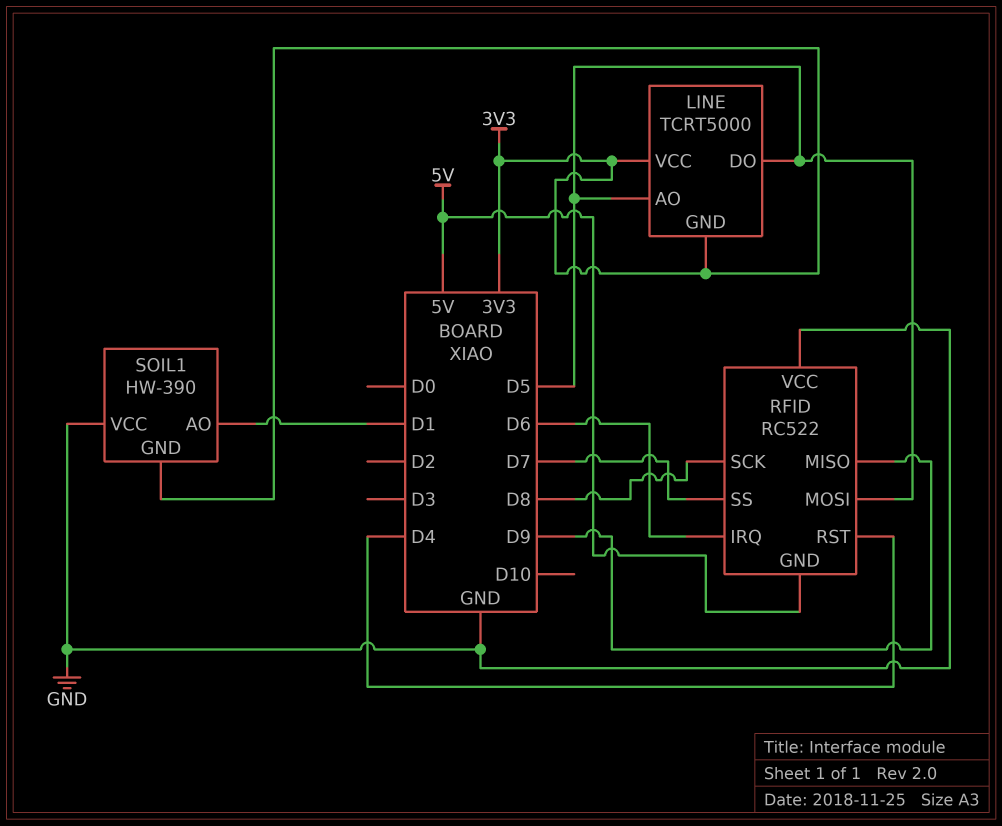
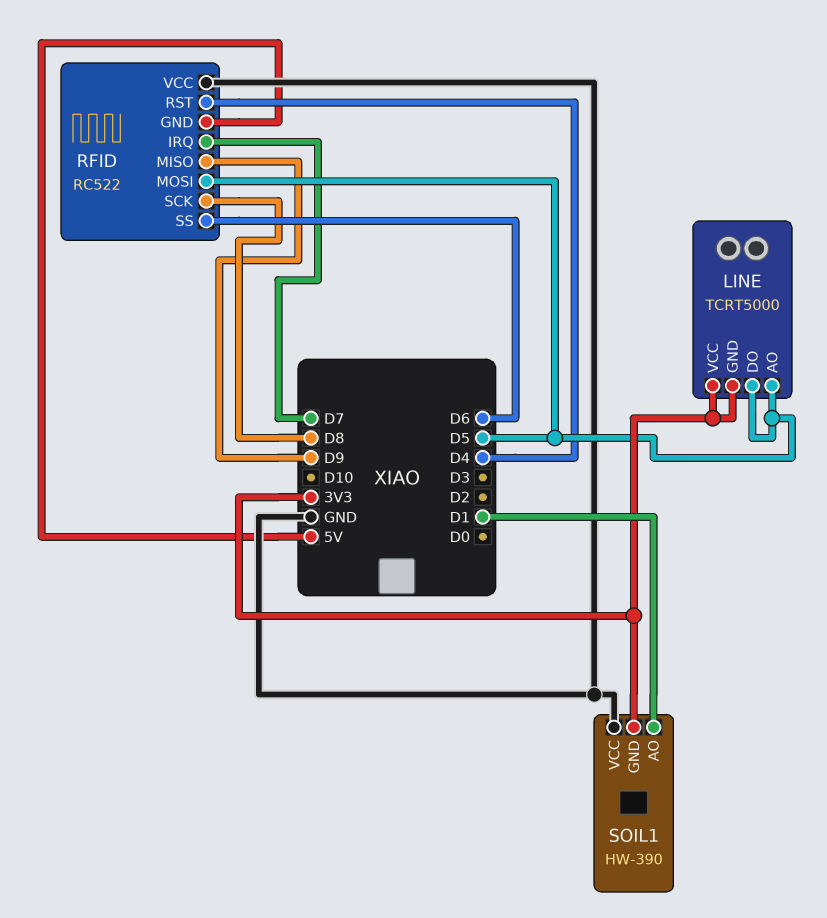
RFID pin IRQ: D6 -> D7
RFID pin SS: D7 -> D6

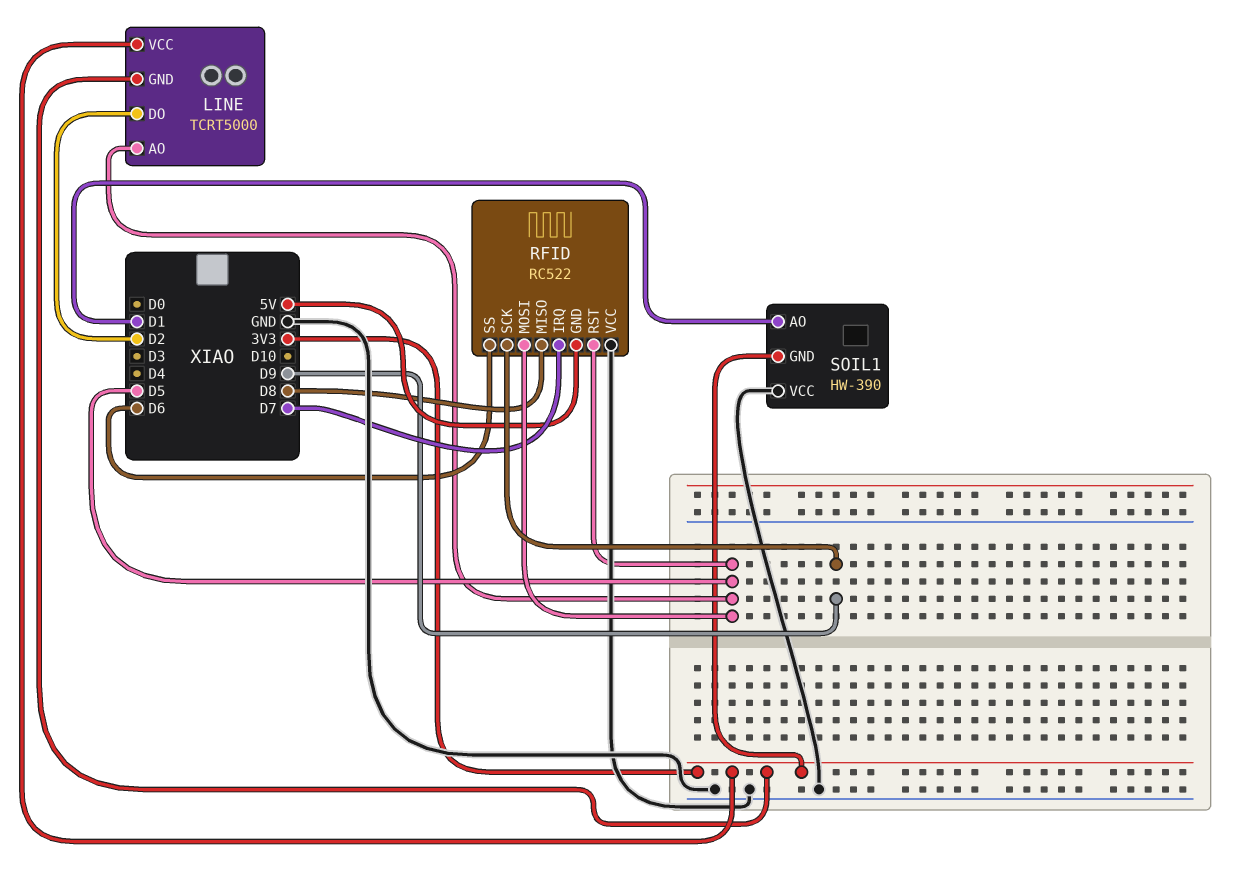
LINE pin DO: D5 -> D2
RFID pin MISO: D9 -> D8
RFID pin RST: D4 -> D5
RFID pin SCK: D8 -> D9

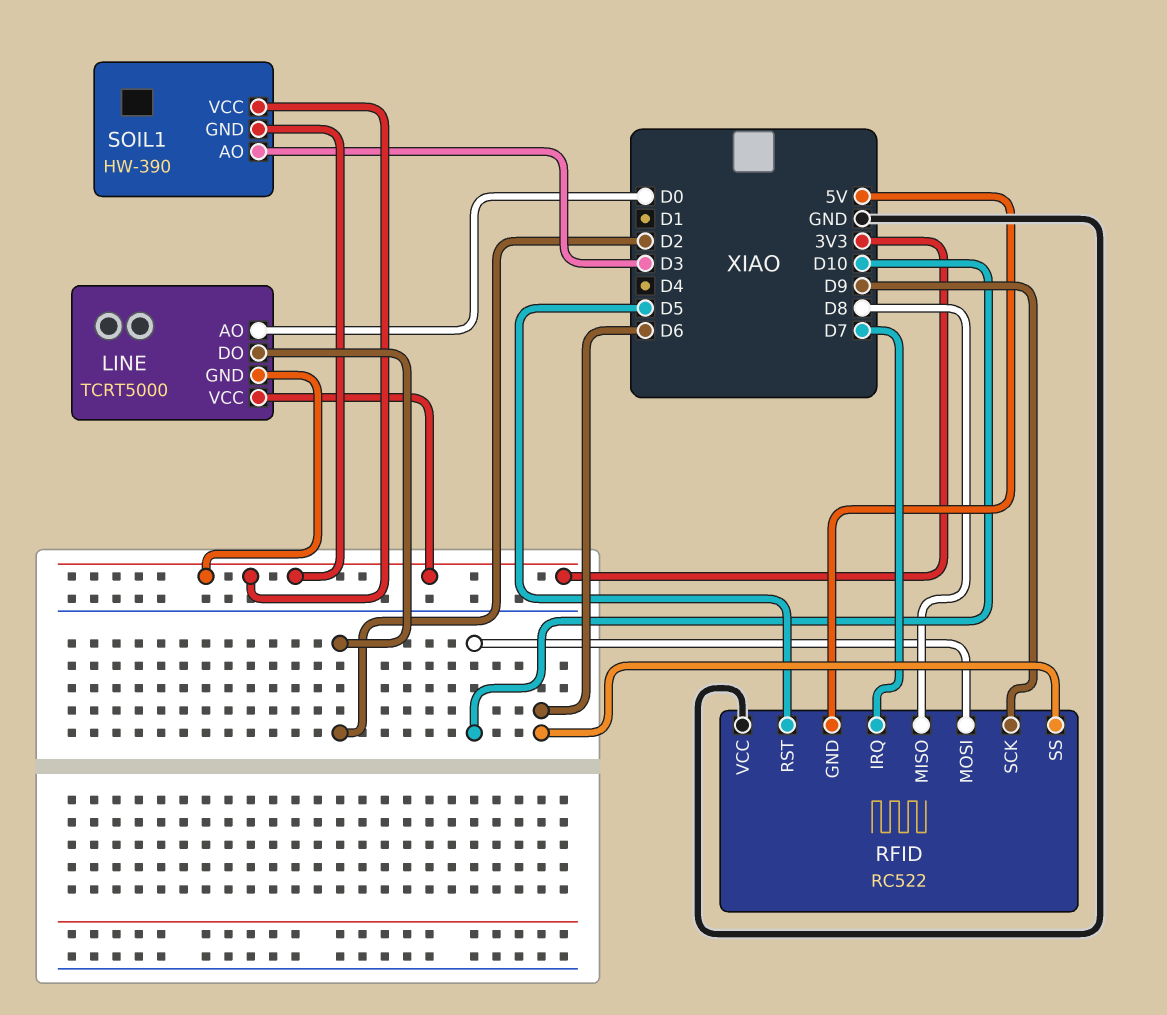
LINE pin AO: D5 -> D0
RFID pin MOSI: D5 -> D10
SOIL1 pin AO: D1 -> D3
SOIL1 pin VCC: GND -> 3V3

